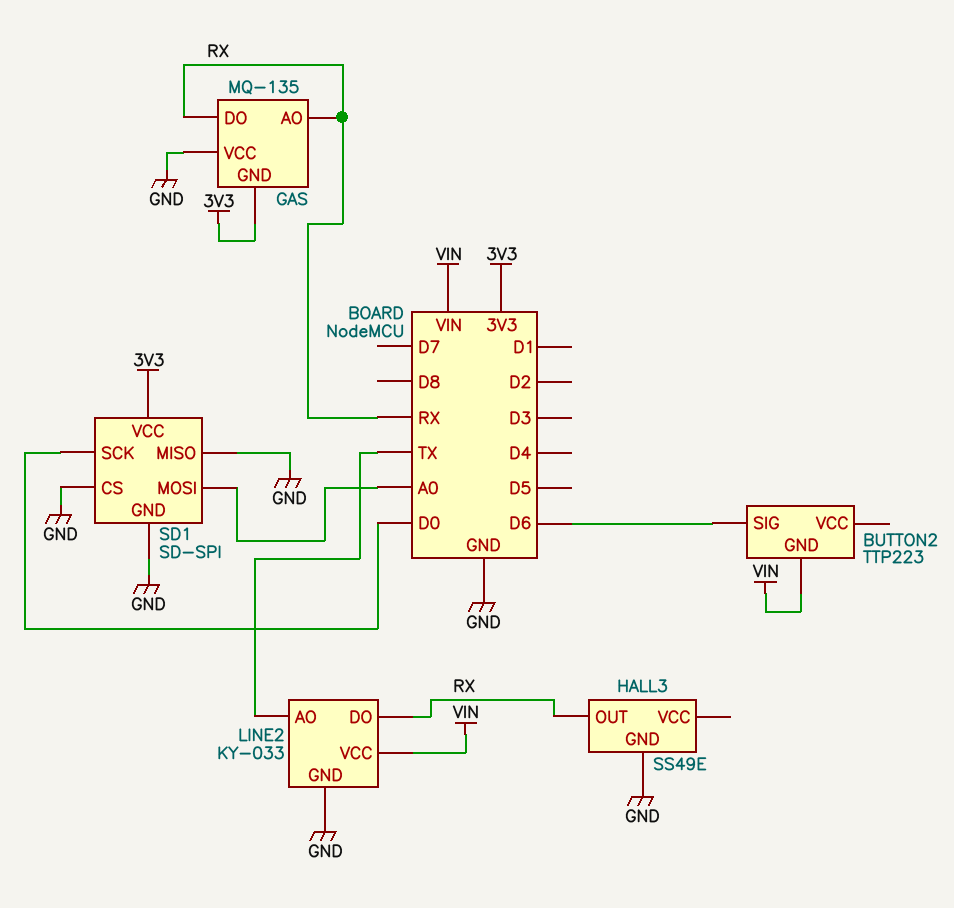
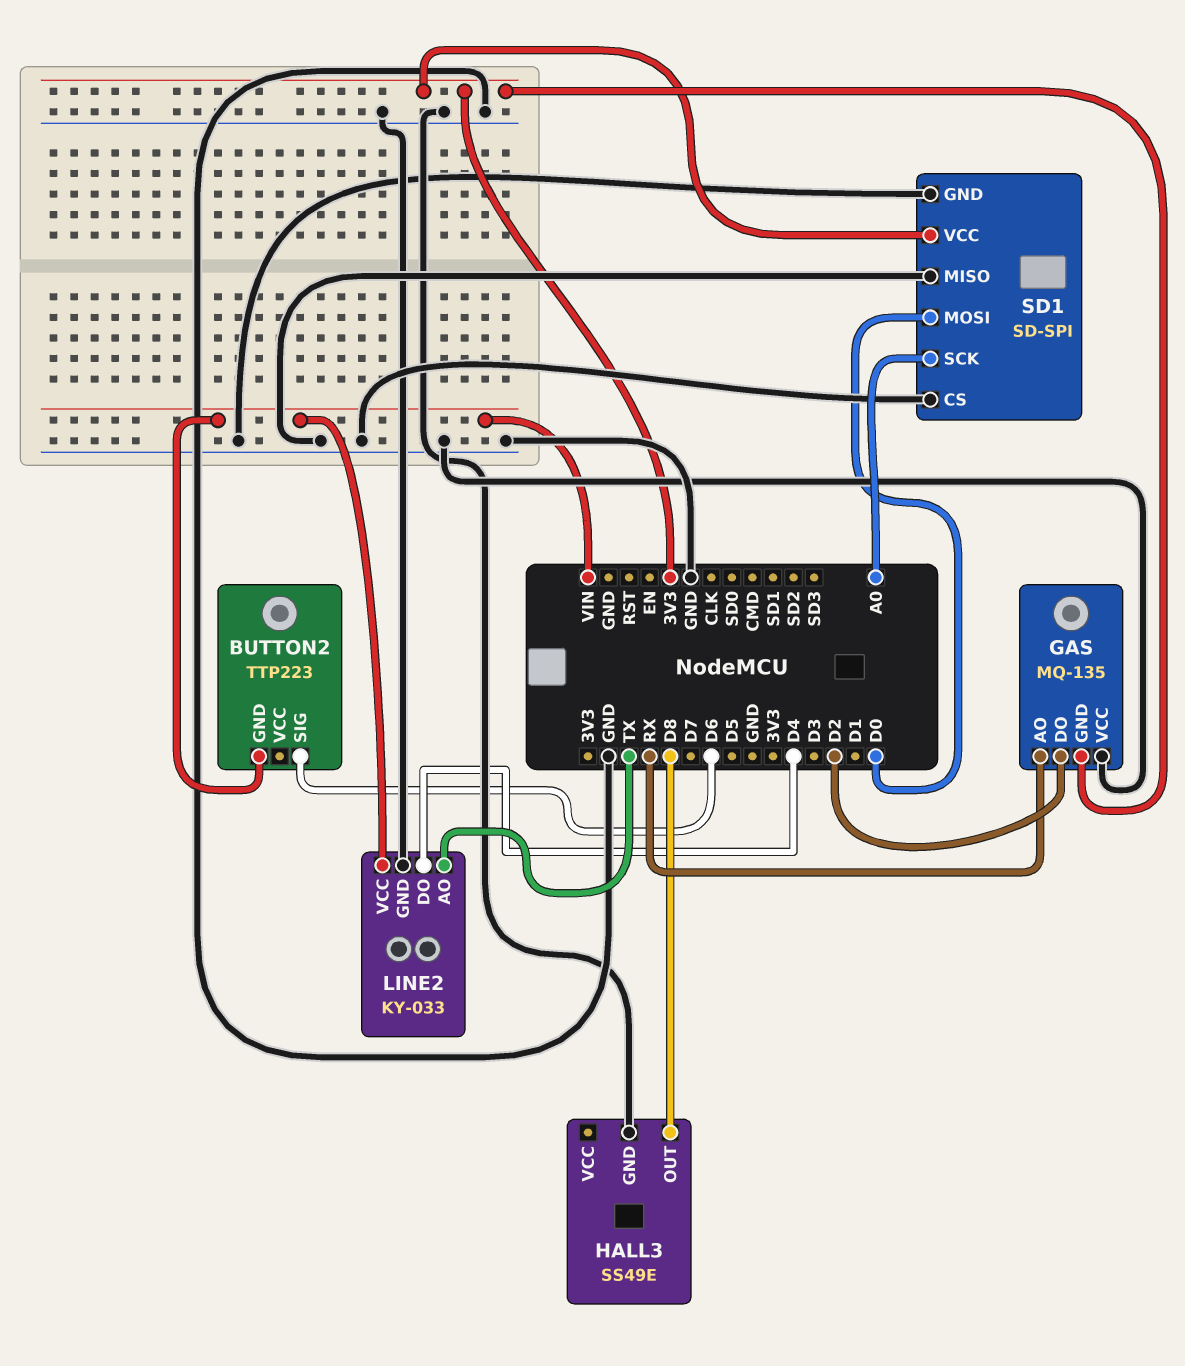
GAS pin DO: RX -> D2
HALL3 pin OUT: RX -> D8
LINE2 pin DO: RX -> D4
SD1 pin MOSI: A0 -> D0
SD1 pin SCK: D0 -> A0

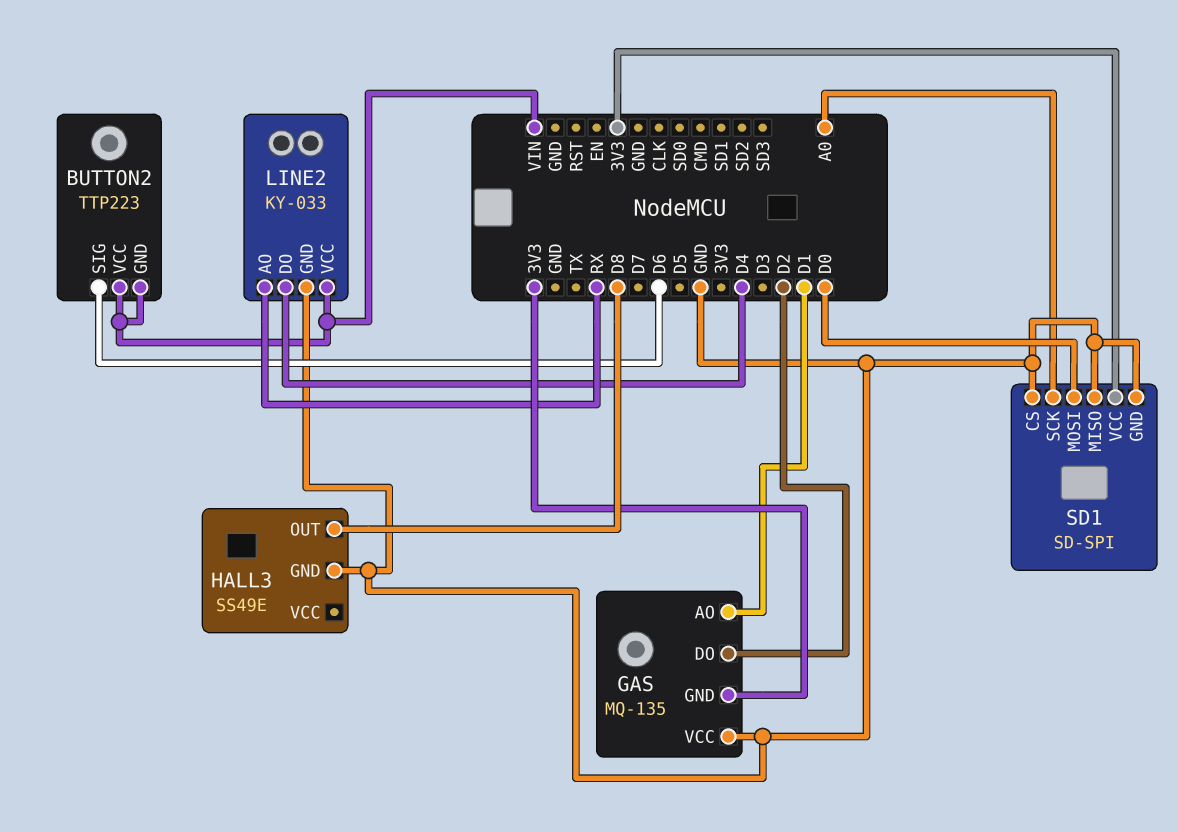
BUTTON2 pin VCC: none -> VIN
GAS pin AO: RX -> D1
LINE2 pin AO: TX -> RX

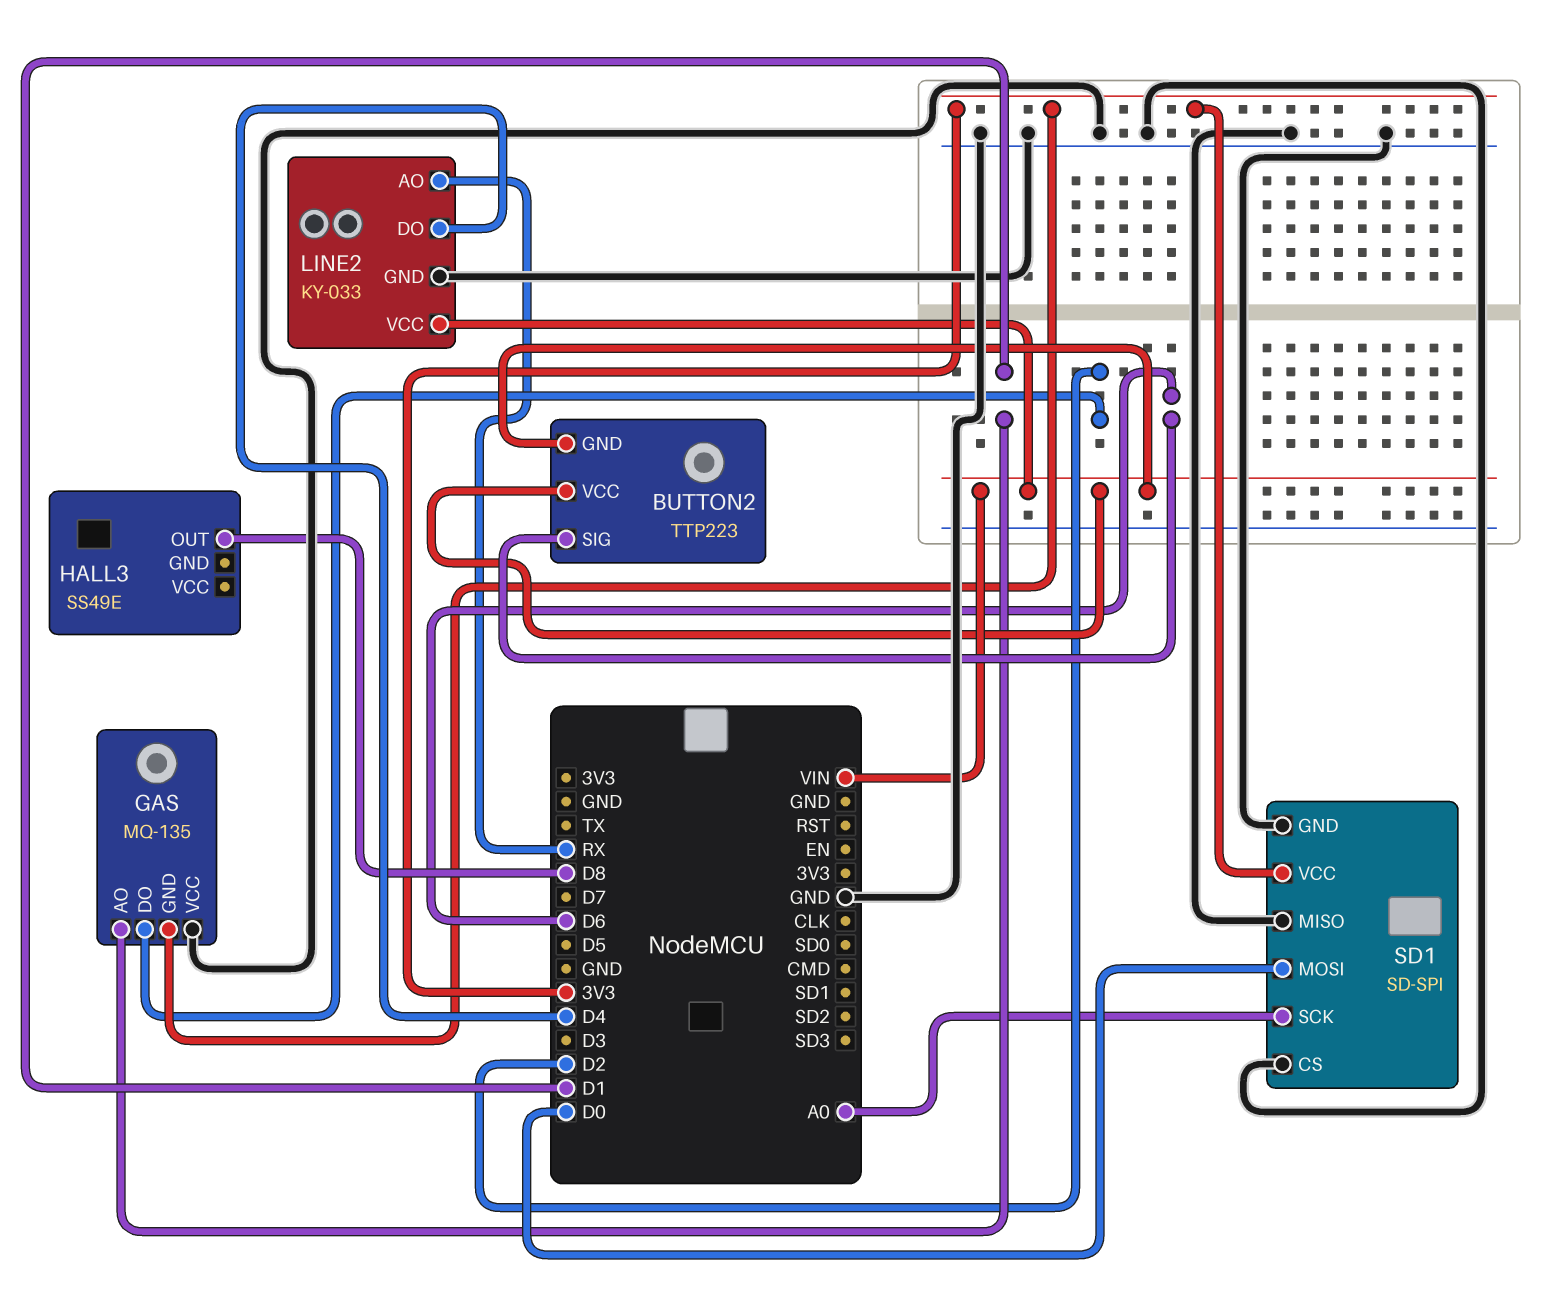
HALL3 pin GND: GND -> none

